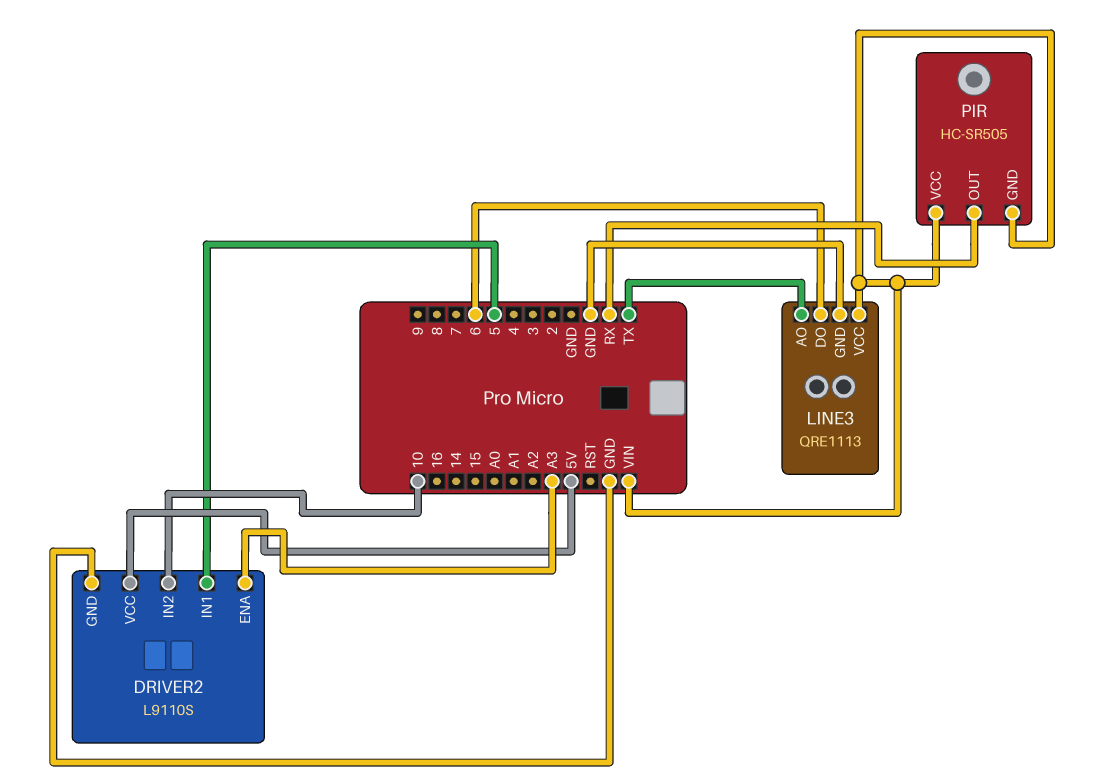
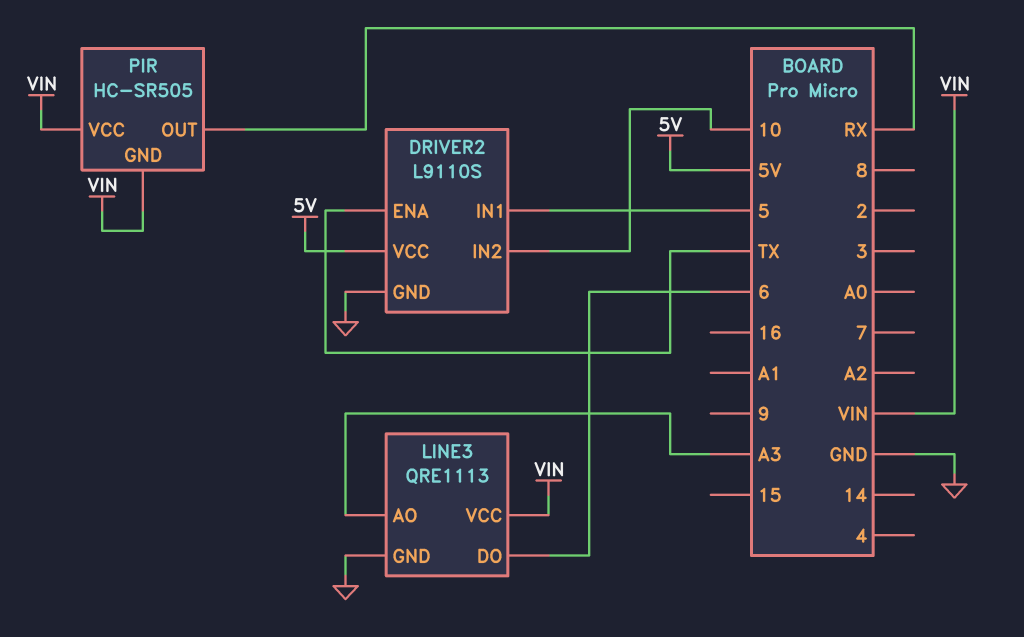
DRIVER2 pin ENA: A3 -> TX
LINE3 pin AO: TX -> A3

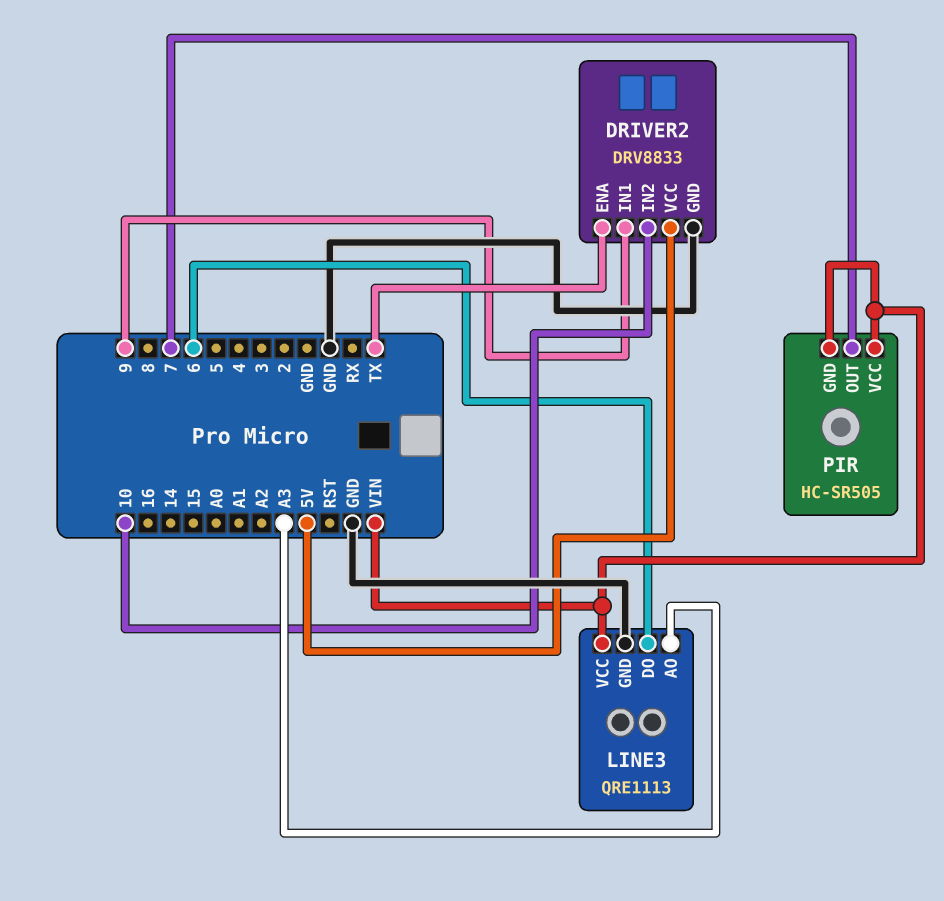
DRIVER2: L9110S -> DRV8833
DRIVER2 pin IN1: 5 -> 9
PIR pin OUT: RX -> 7

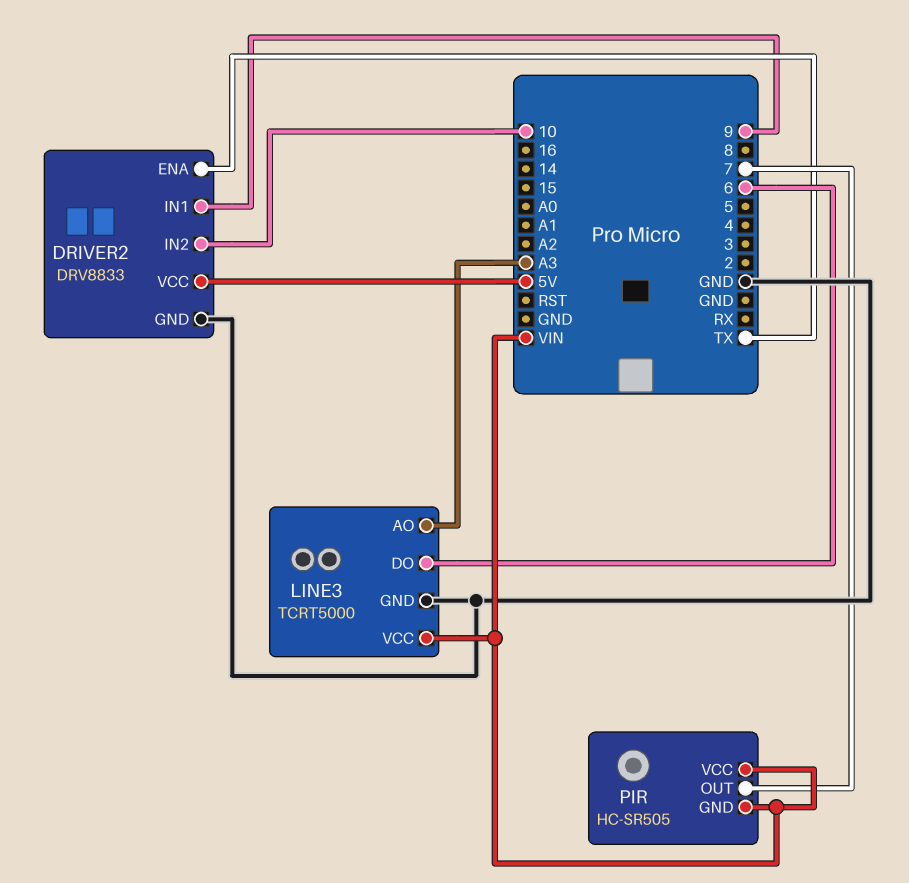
LINE3: QRE1113 -> TCRT5000

